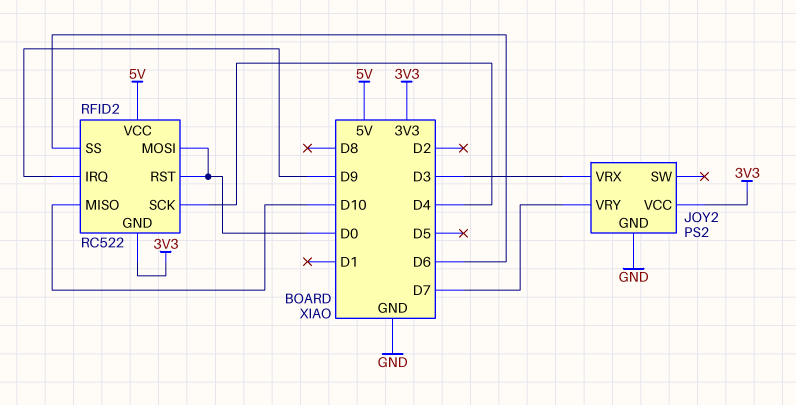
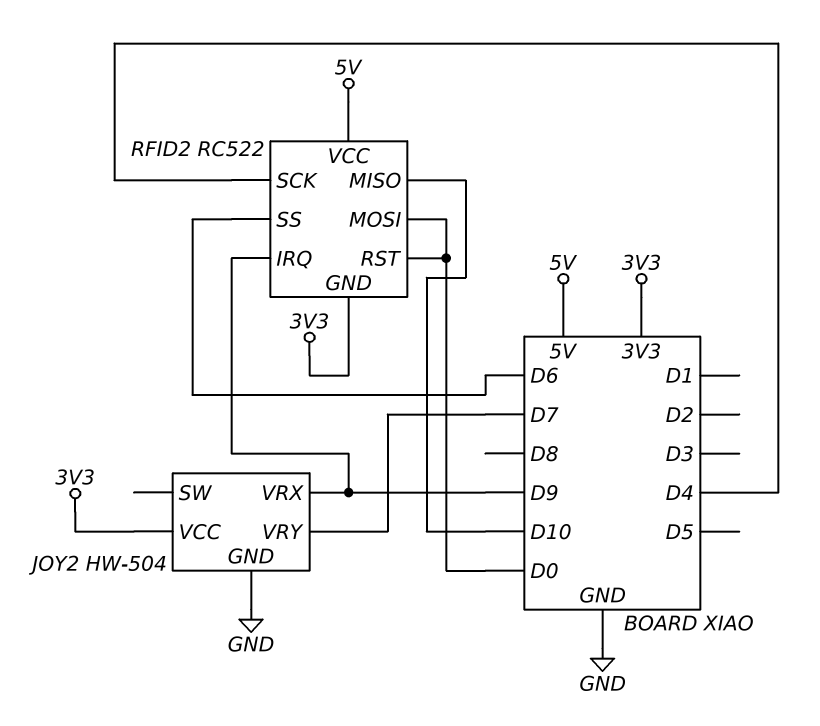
JOY2: PS2 -> HW-504
JOY2 pin VRX: D3 -> D9

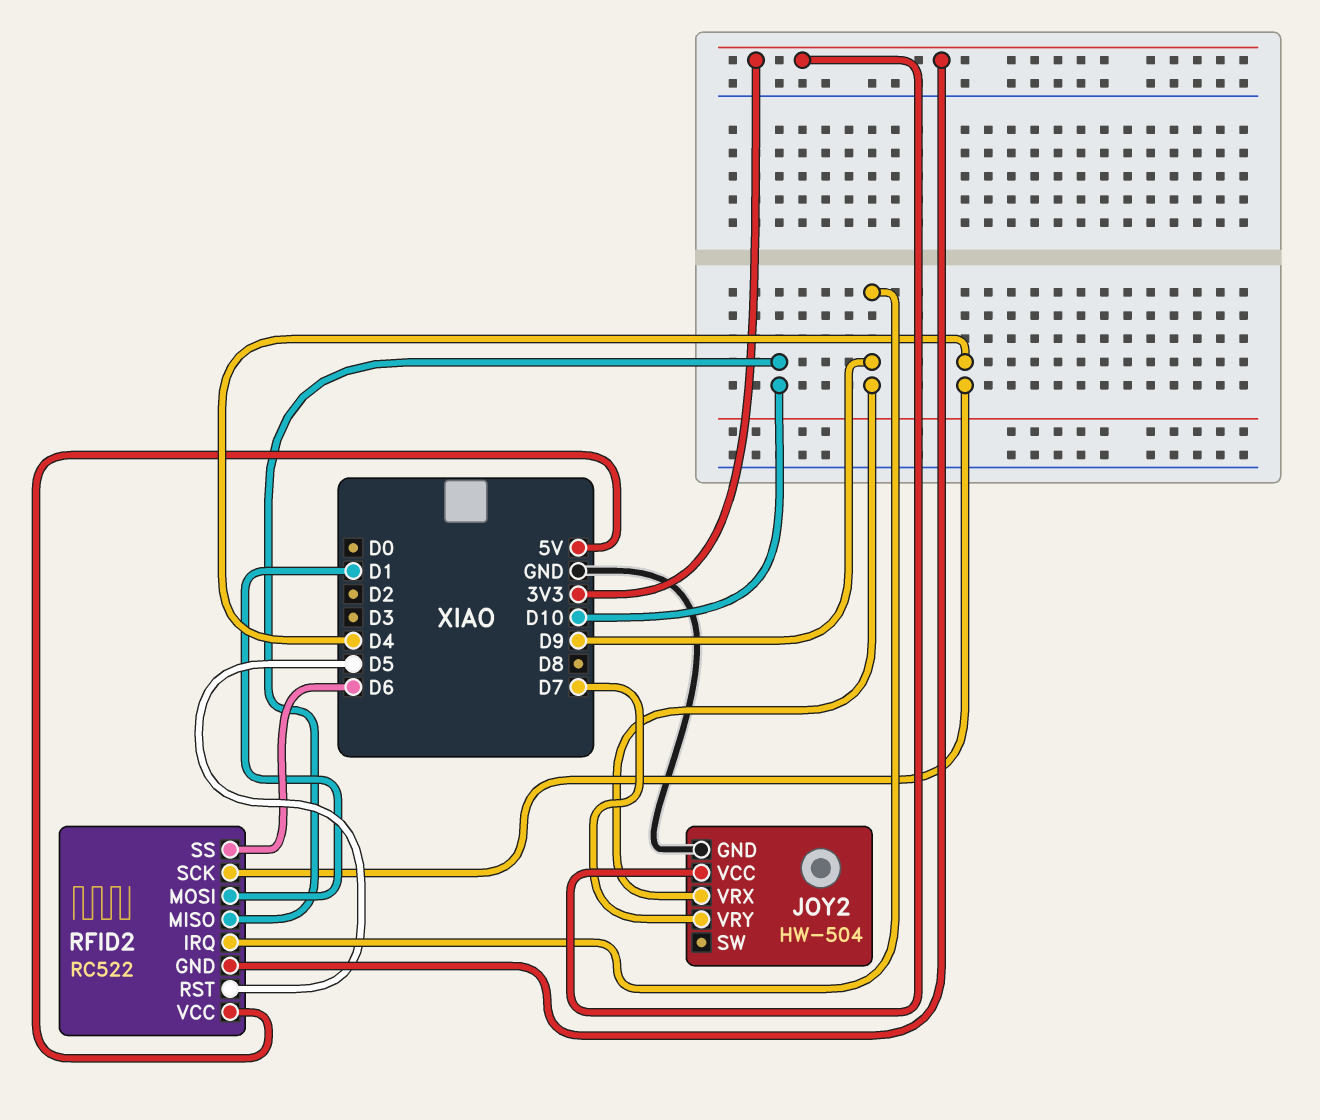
RFID2 pin MOSI: D0 -> D1
RFID2 pin RST: D0 -> D5

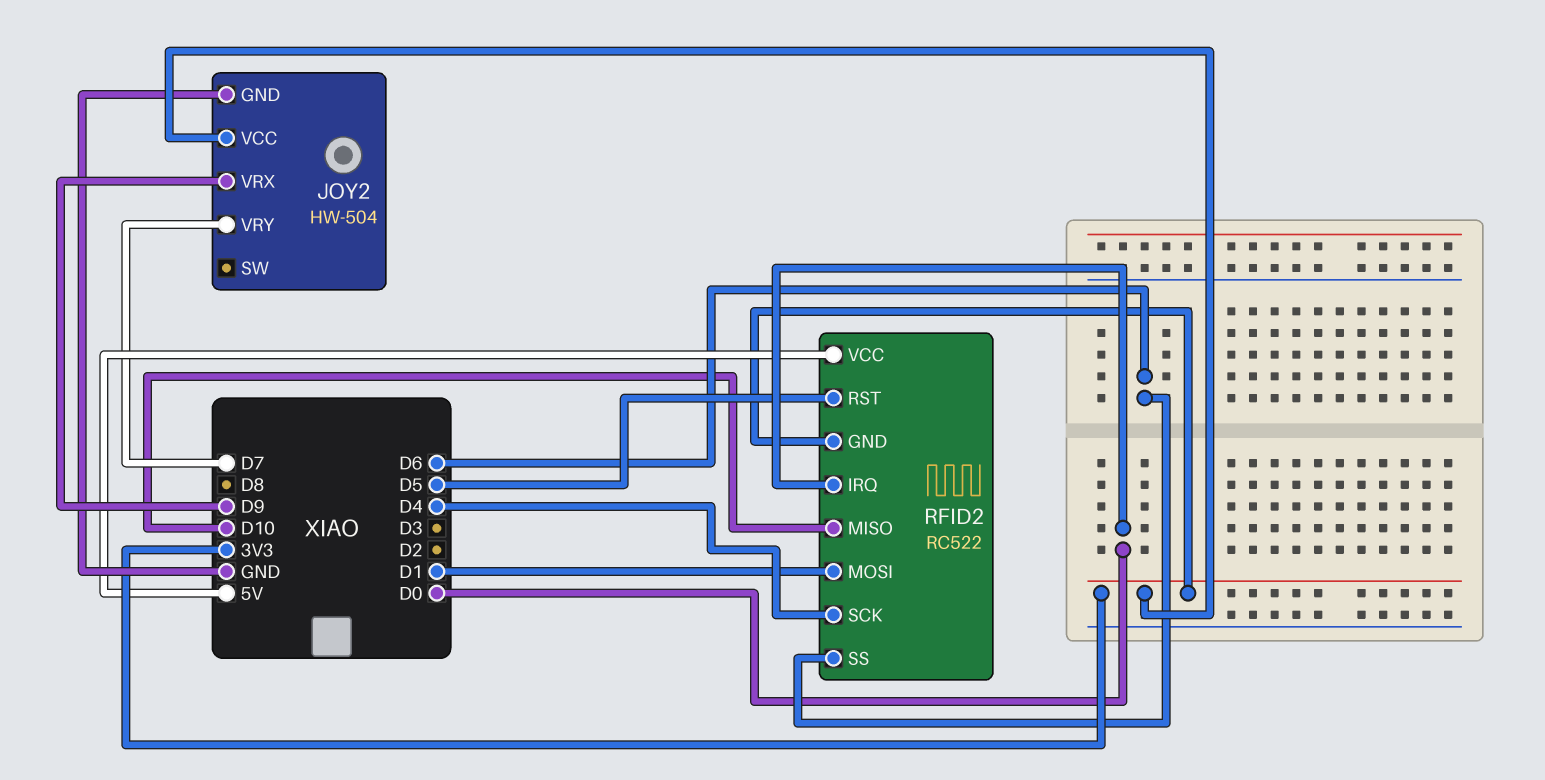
RFID2 pin IRQ: D9 -> D0

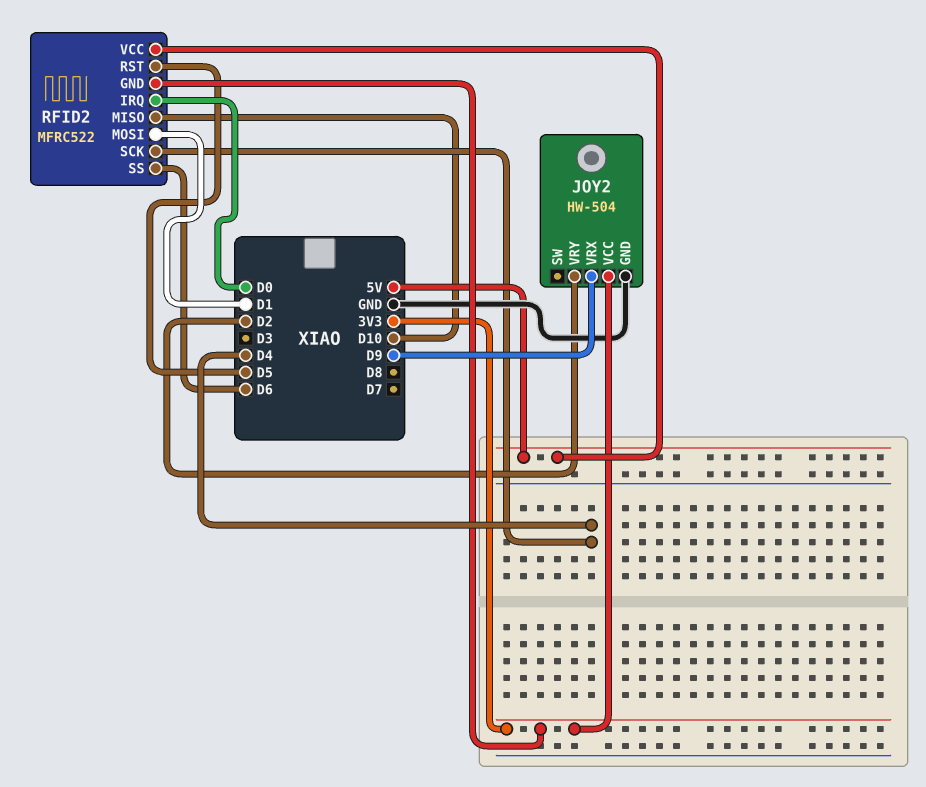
JOY2 pin VRY: D7 -> D2
RFID2: RC522 -> MFRC522

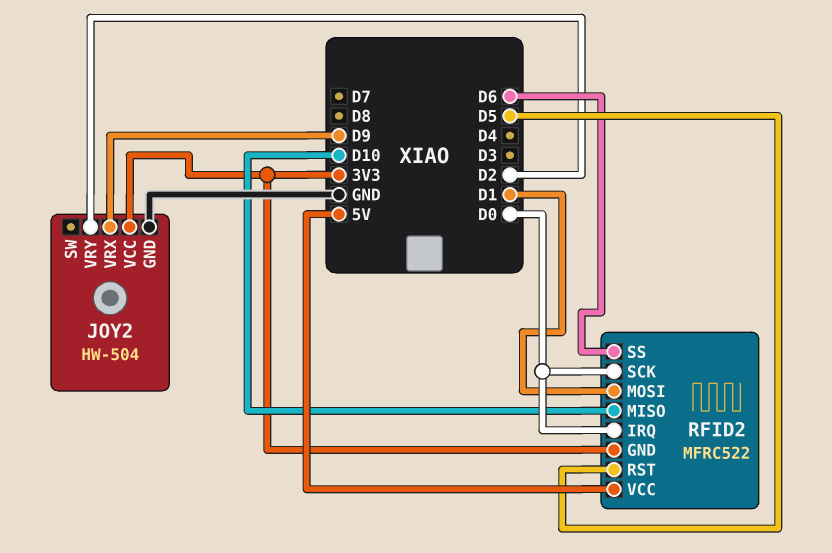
RFID2 pin SCK: D4 -> D0

